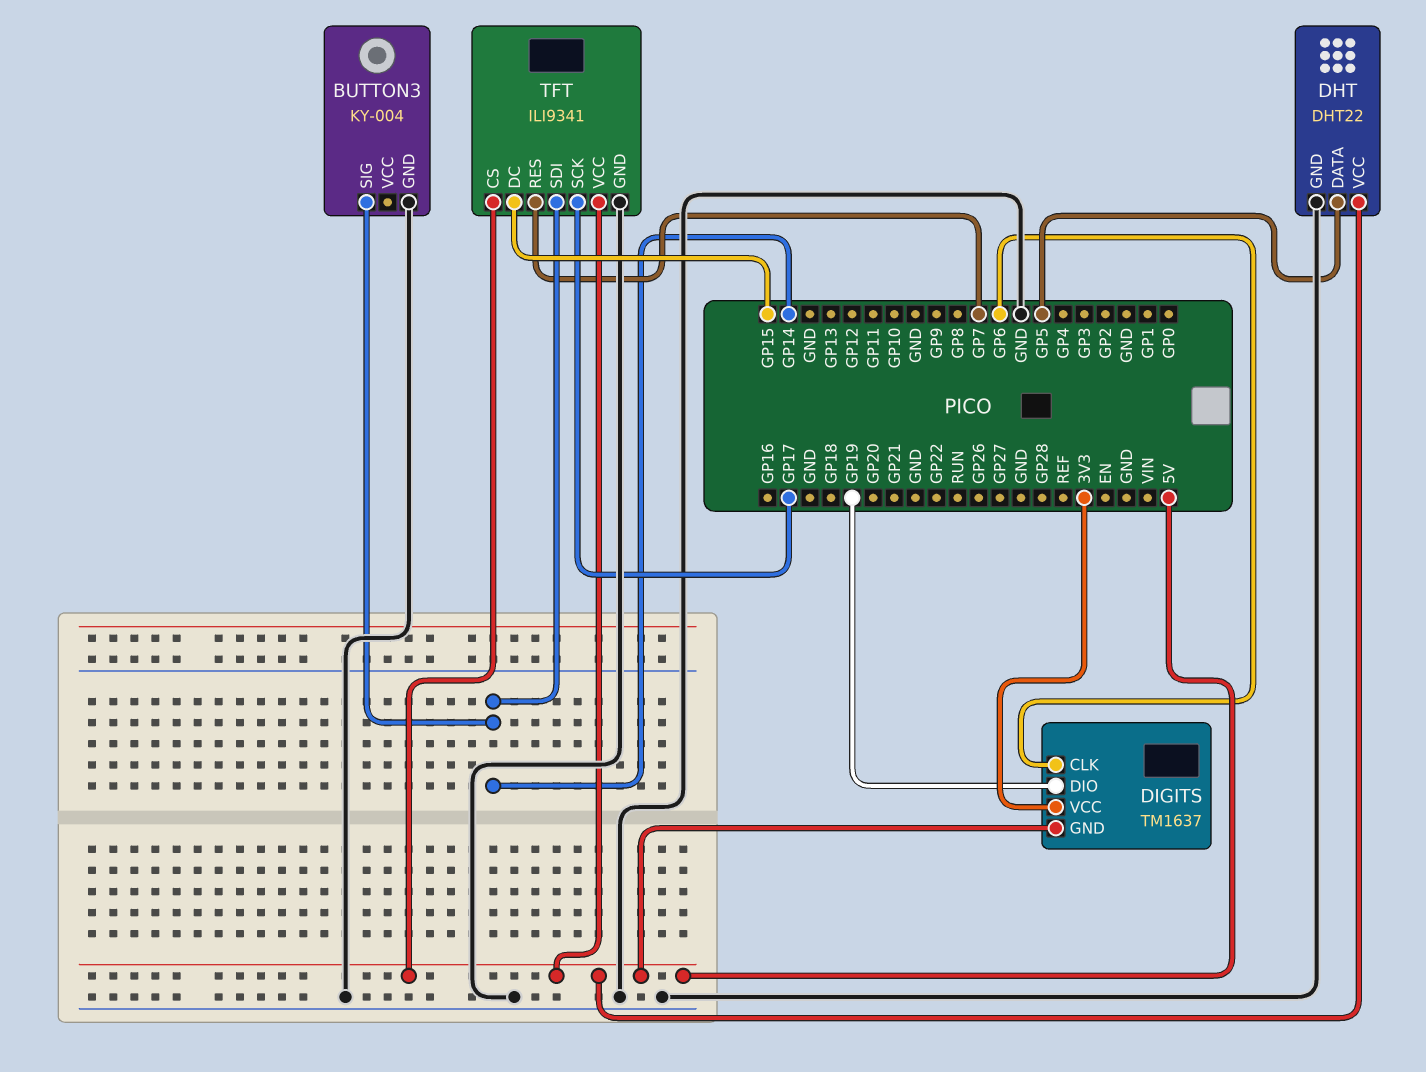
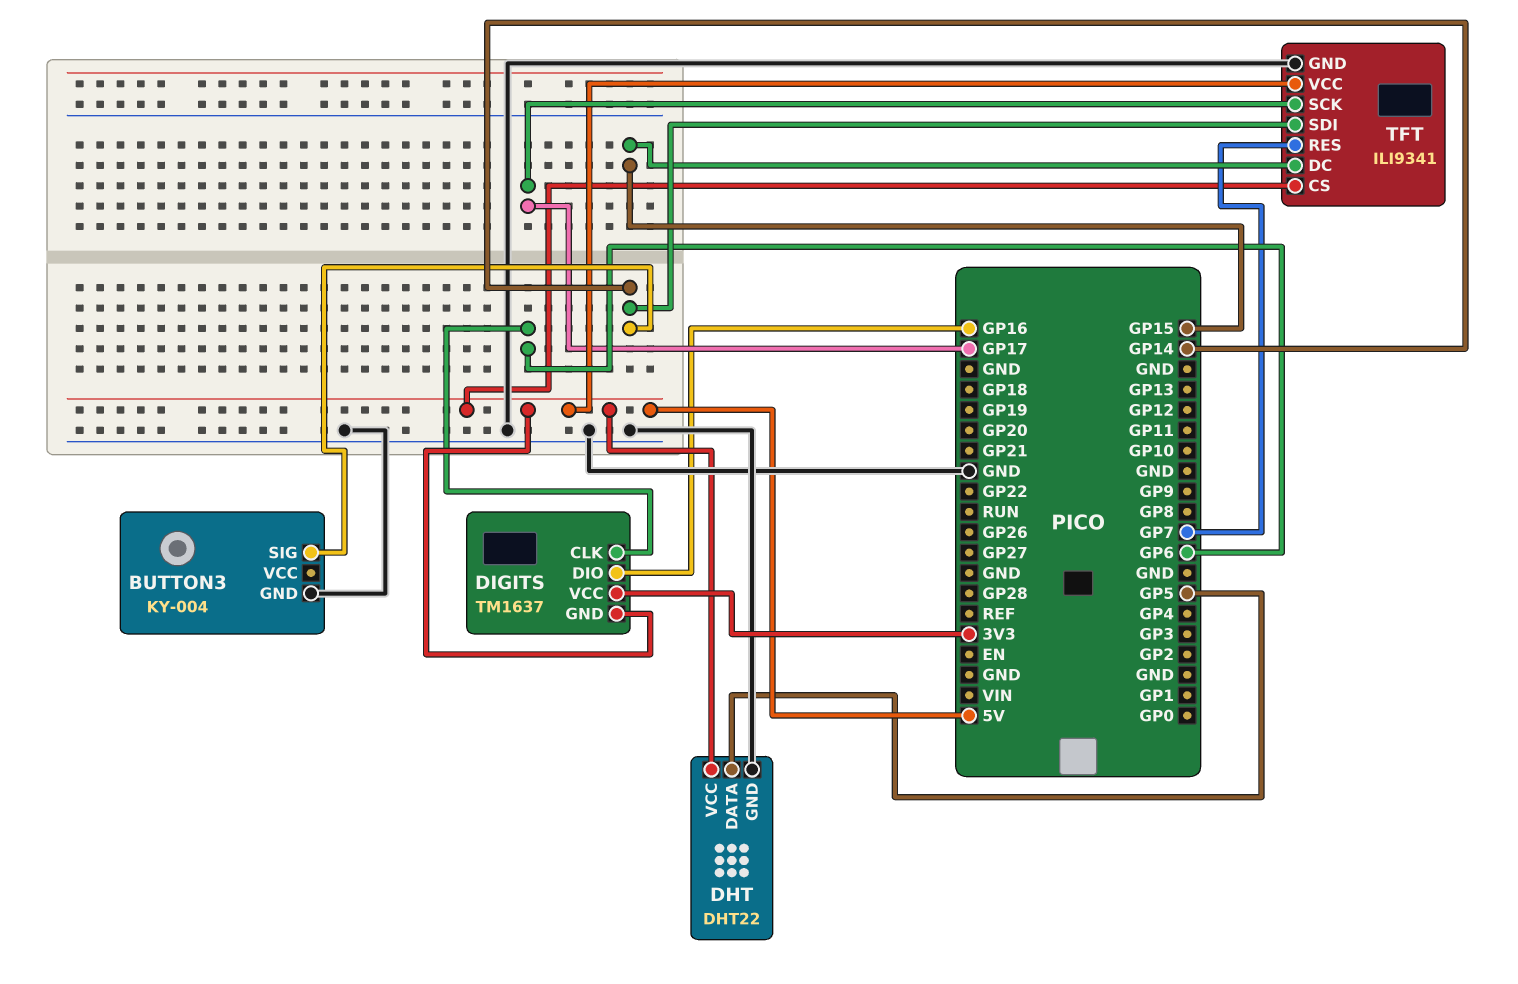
DIGITS pin DIO: GP19 -> GP16

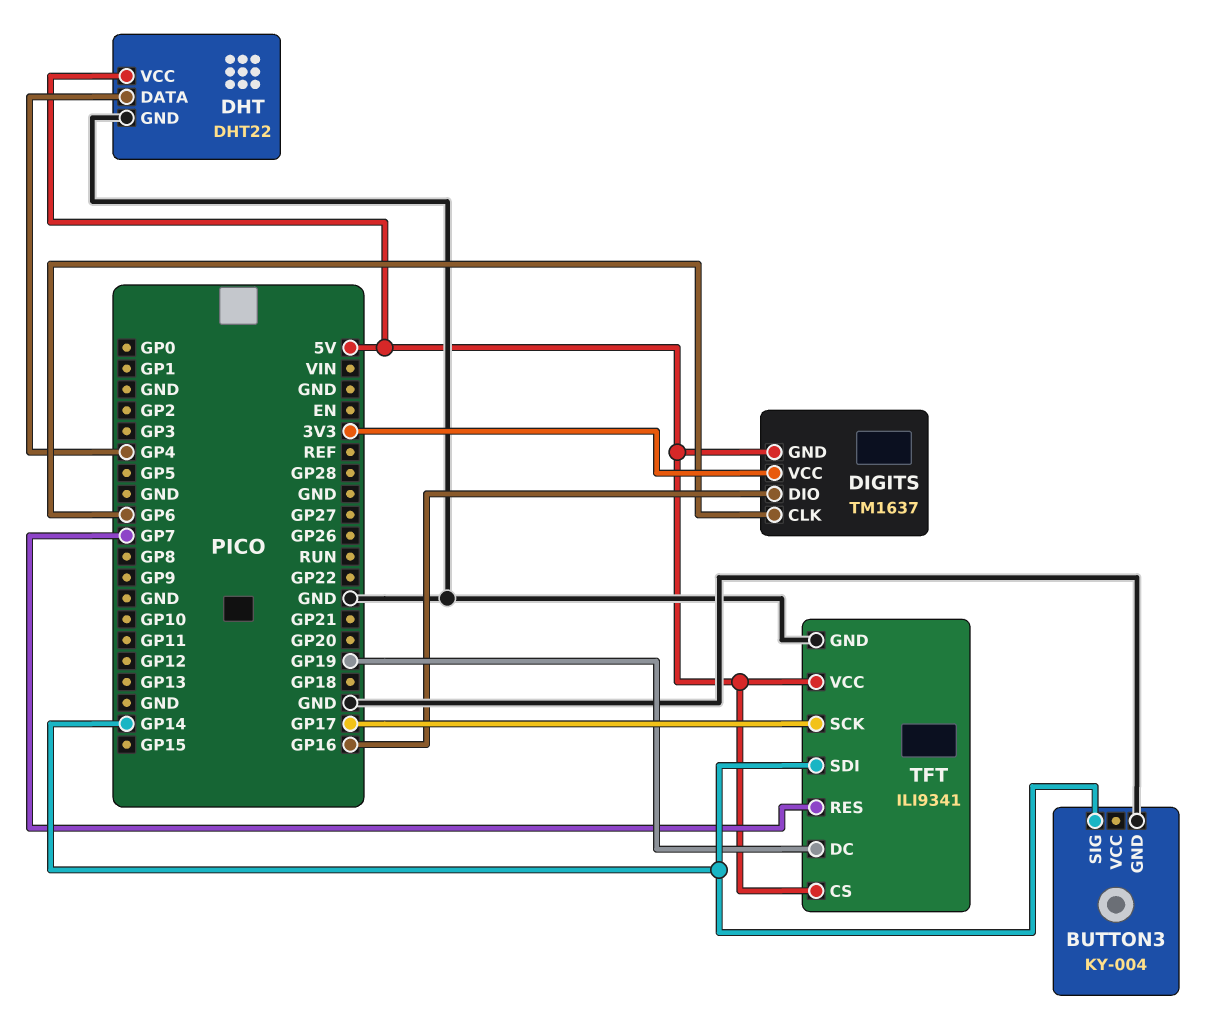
DHT pin DATA: GP5 -> GP4
TFT pin DC: GP15 -> GP19

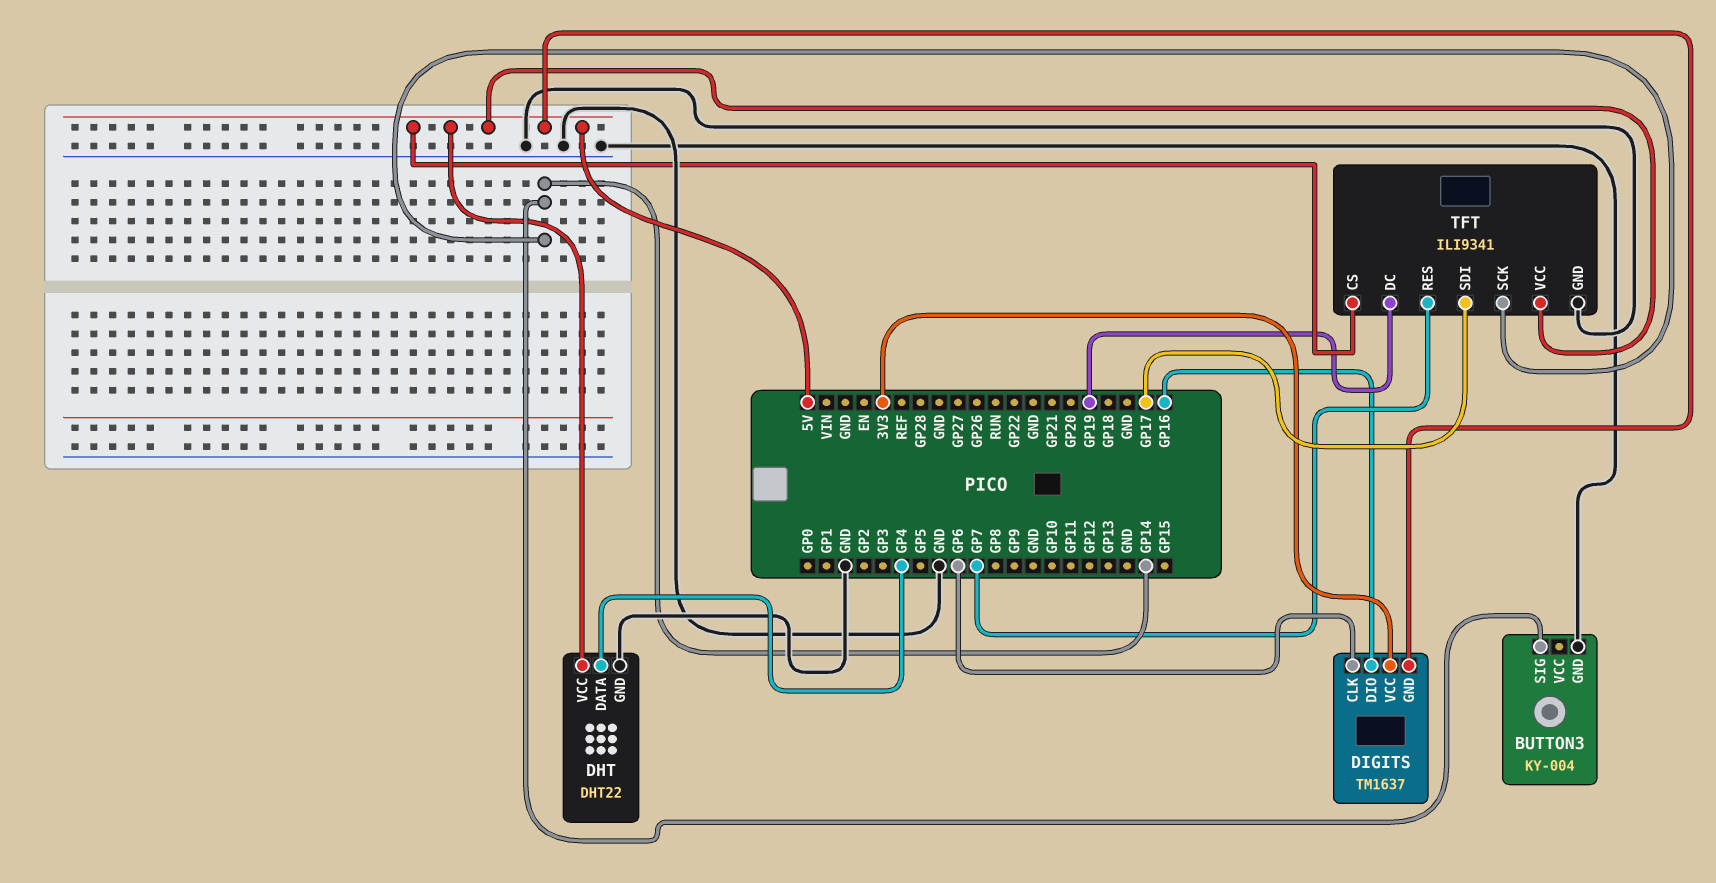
TFT pin SCK: GP17 -> GP14
TFT pin SDI: GP14 -> GP17

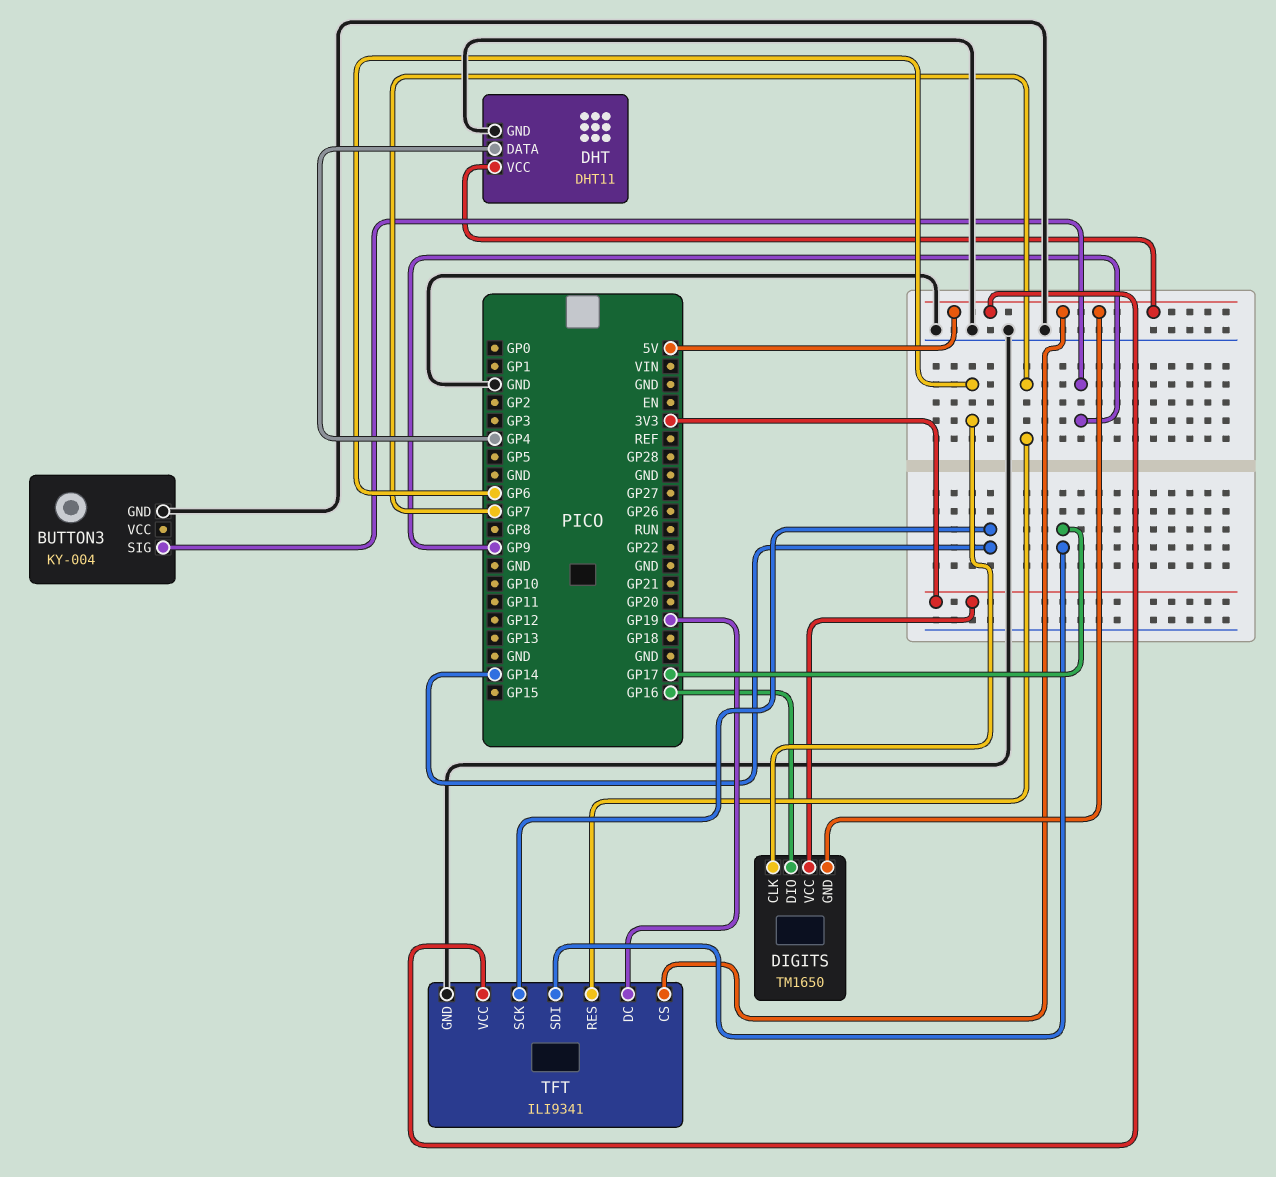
BUTTON3 pin SIG: GP14 -> GP9
DHT: DHT22 -> DHT11
DIGITS: TM1637 -> TM1650

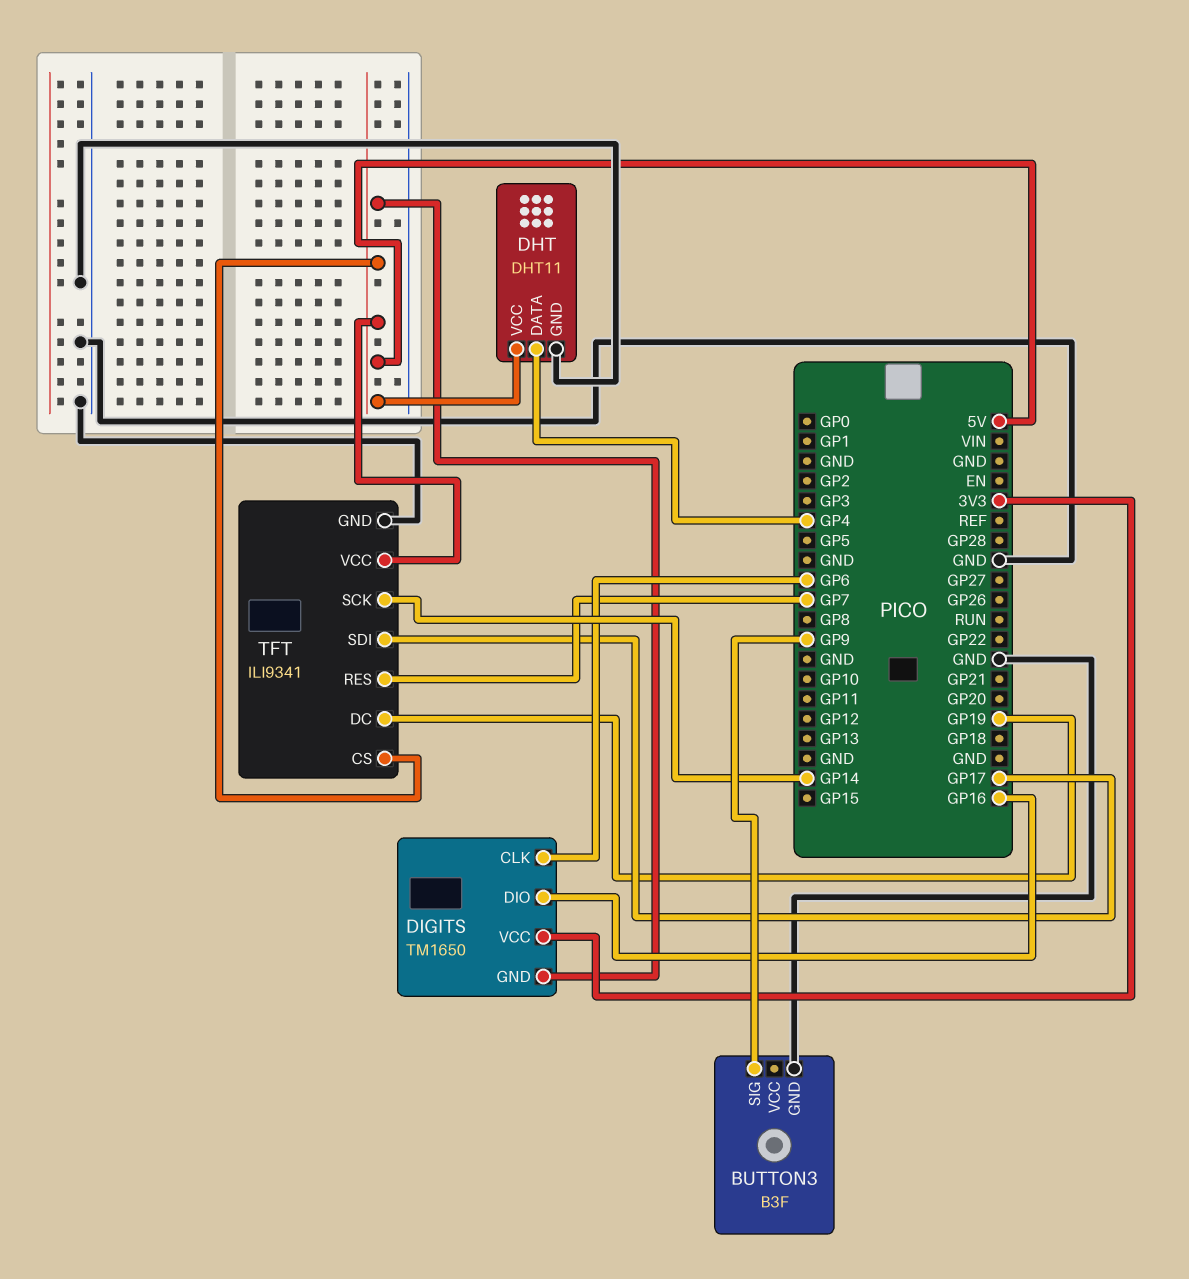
BUTTON3: KY-004 -> B3F

